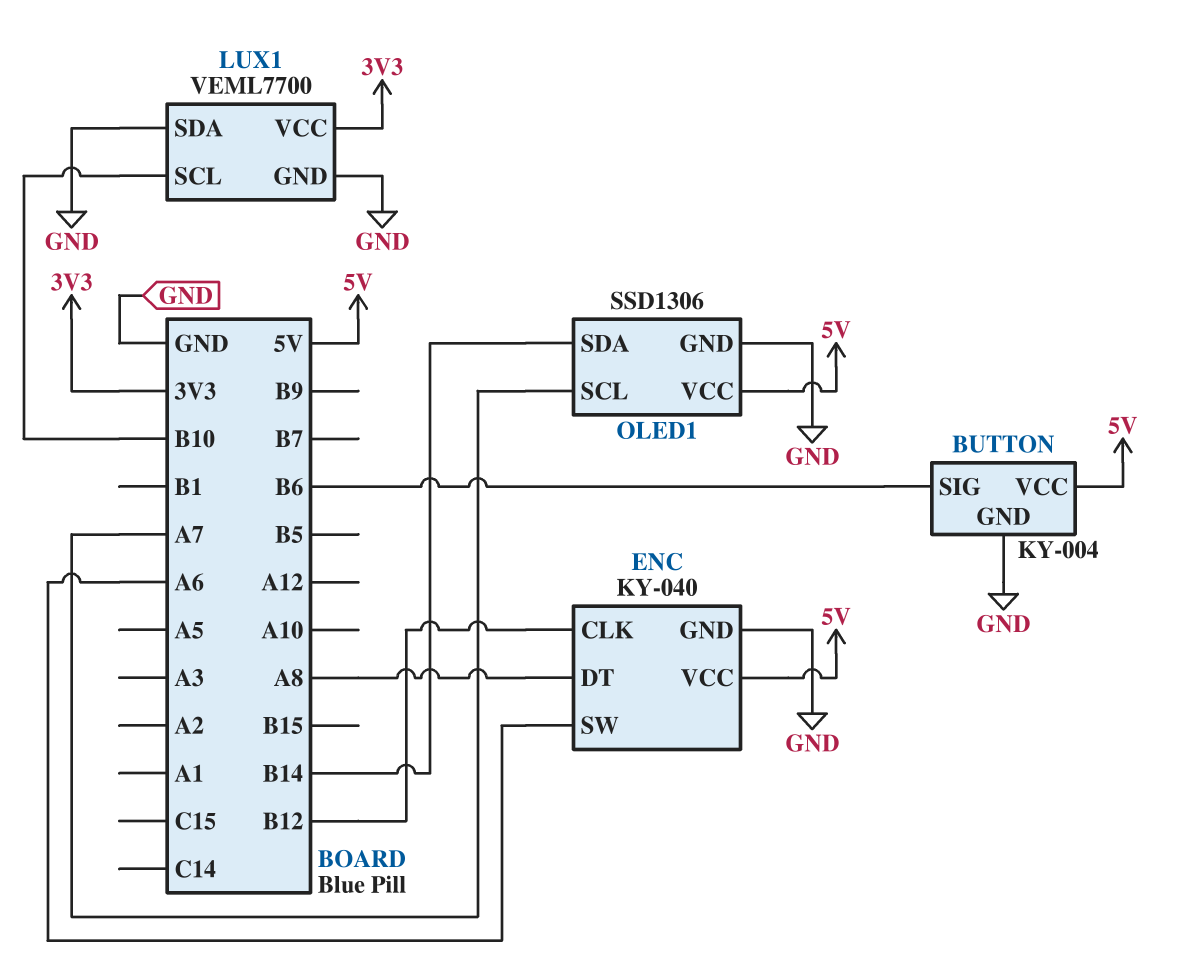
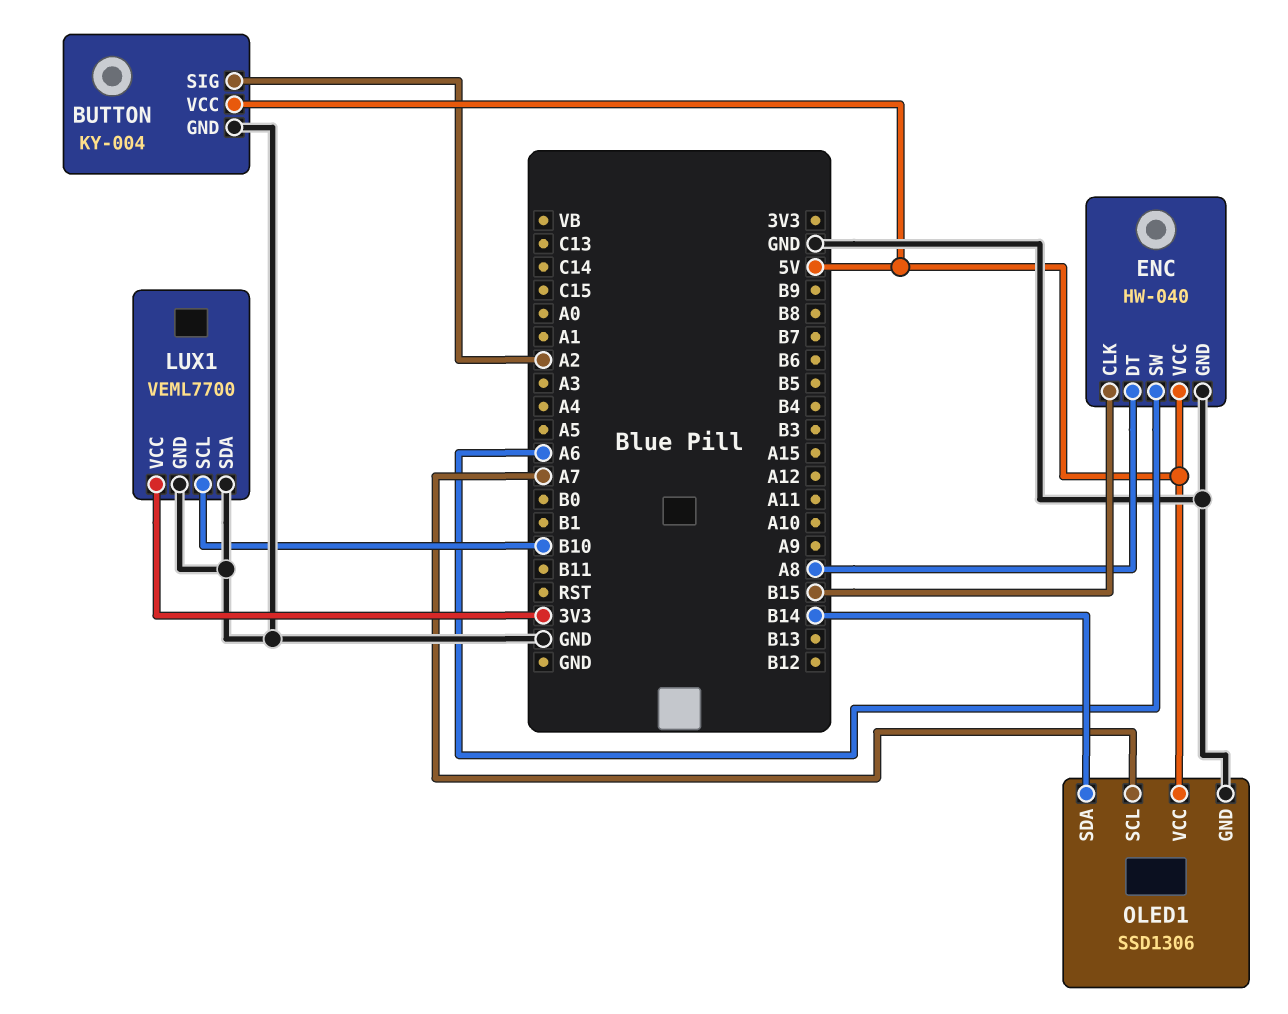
BUTTON pin SIG: B6 -> A2
ENC: KY-040 -> HW-040
ENC pin CLK: B12 -> B15

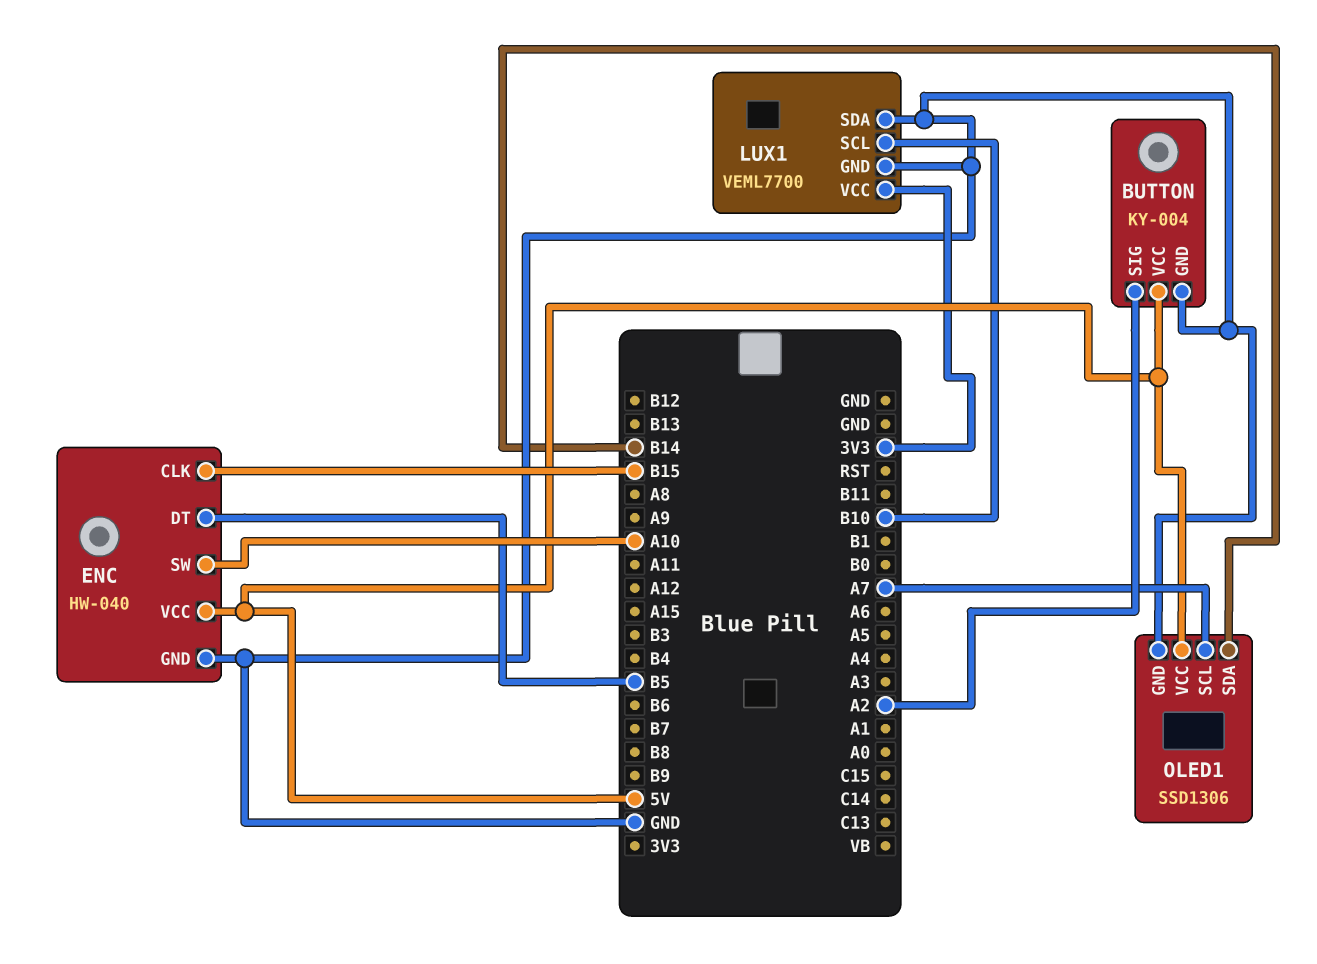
ENC pin DT: A8 -> B5
ENC pin SW: A6 -> A10

